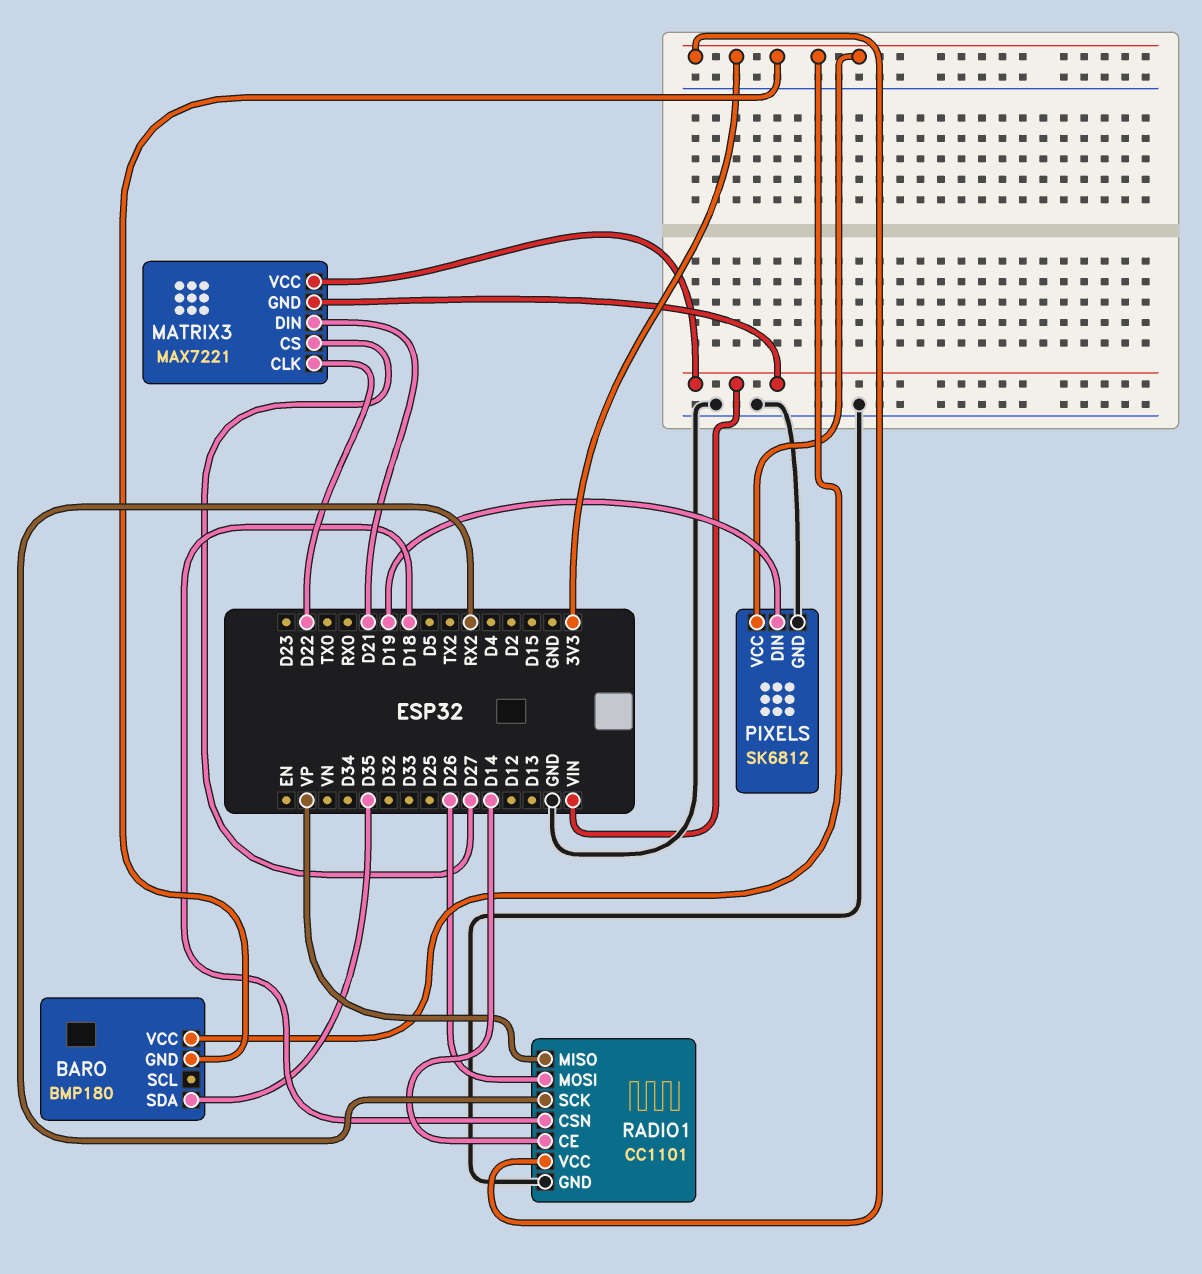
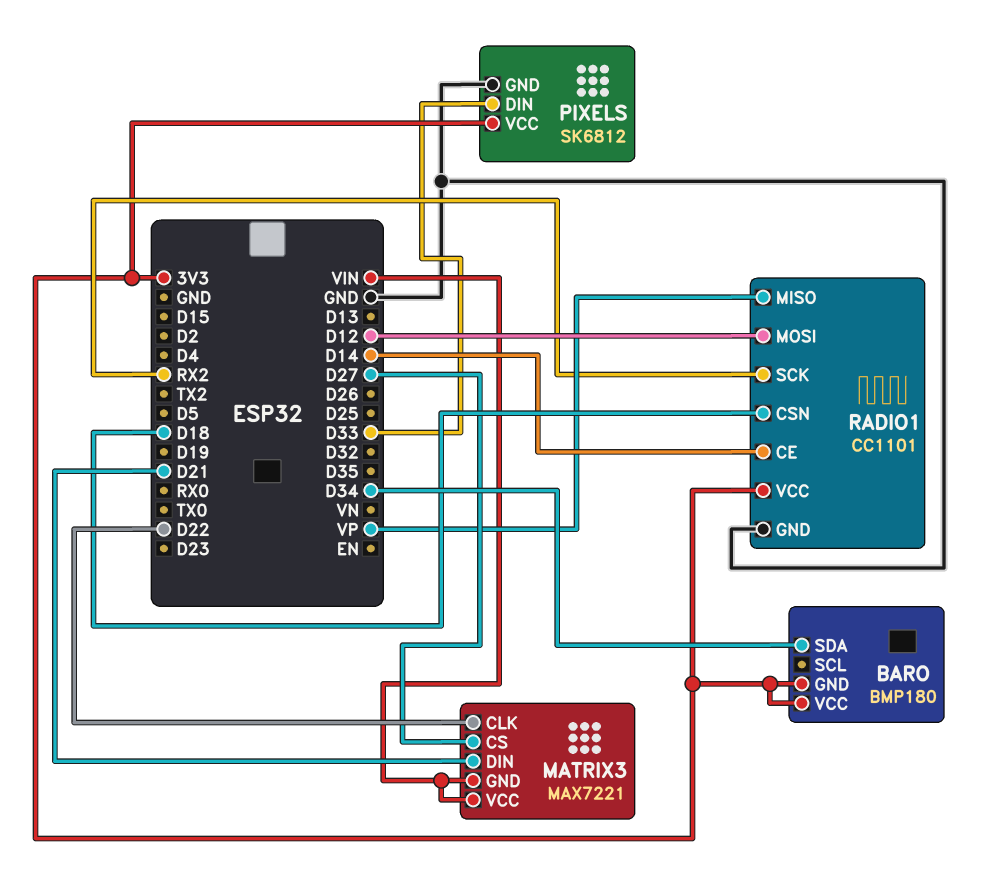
BARO pin SDA: D35 -> D34
PIXELS pin DIN: D19 -> D33
RADIO1 pin MOSI: D26 -> D12

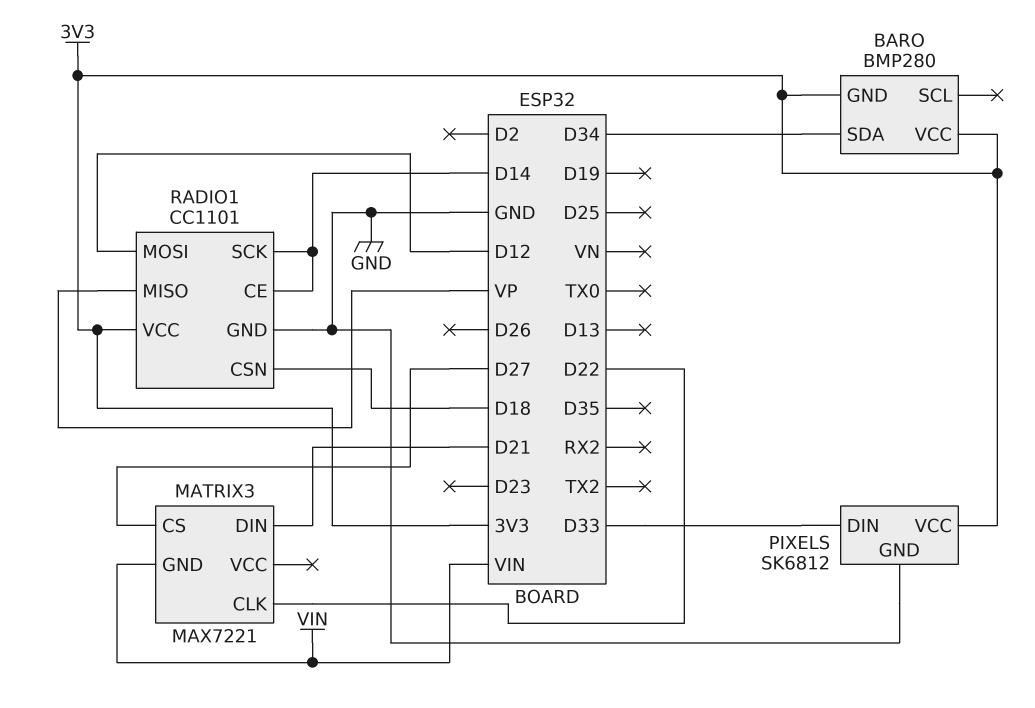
BARO: BMP180 -> BMP280
MATRIX3 pin VCC: VIN -> none
RADIO1 pin SCK: RX2 -> D14

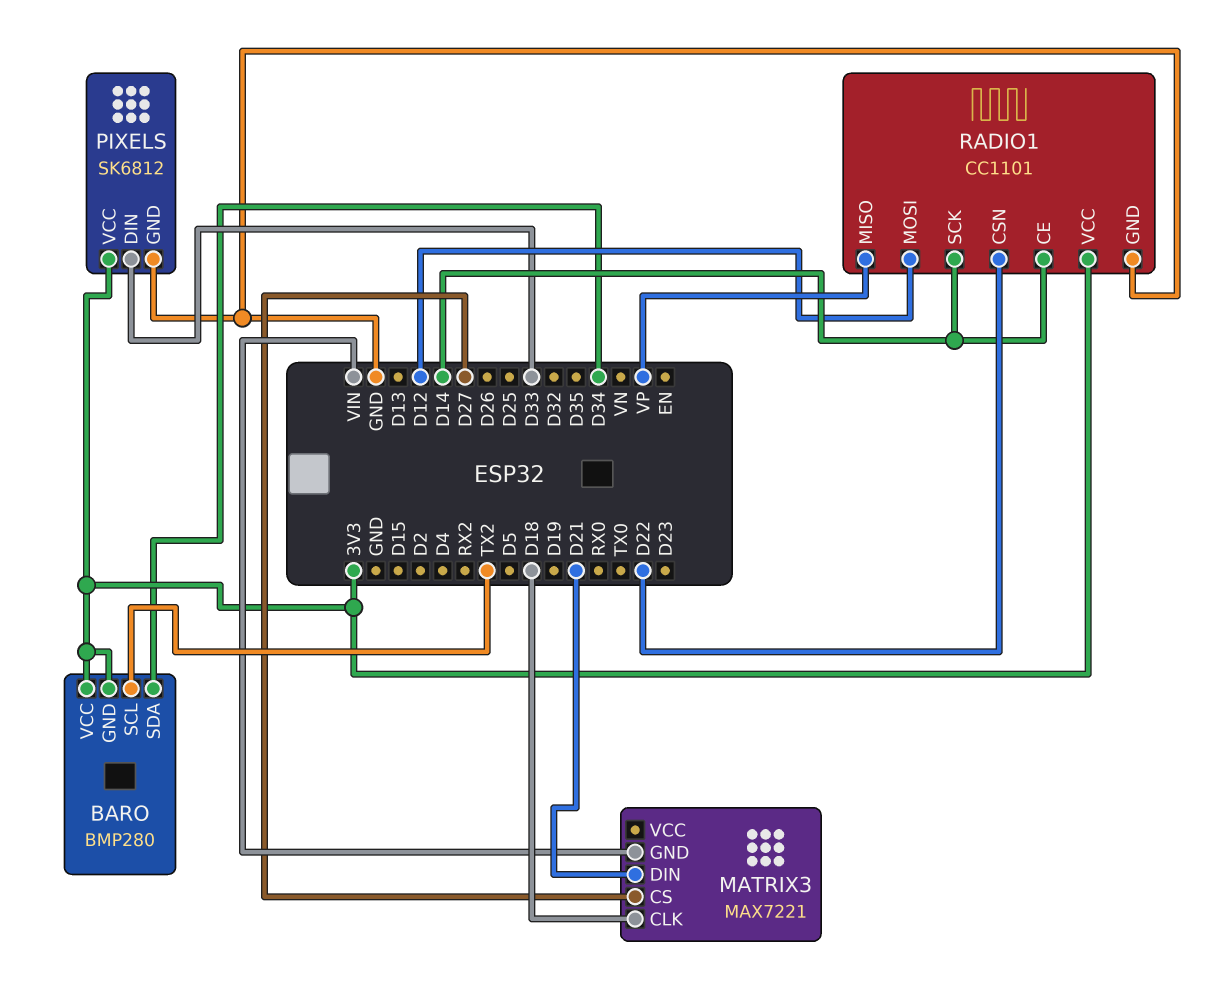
BARO pin SCL: none -> TX2
MATRIX3 pin CLK: D22 -> D18
RADIO1 pin CSN: D18 -> D22

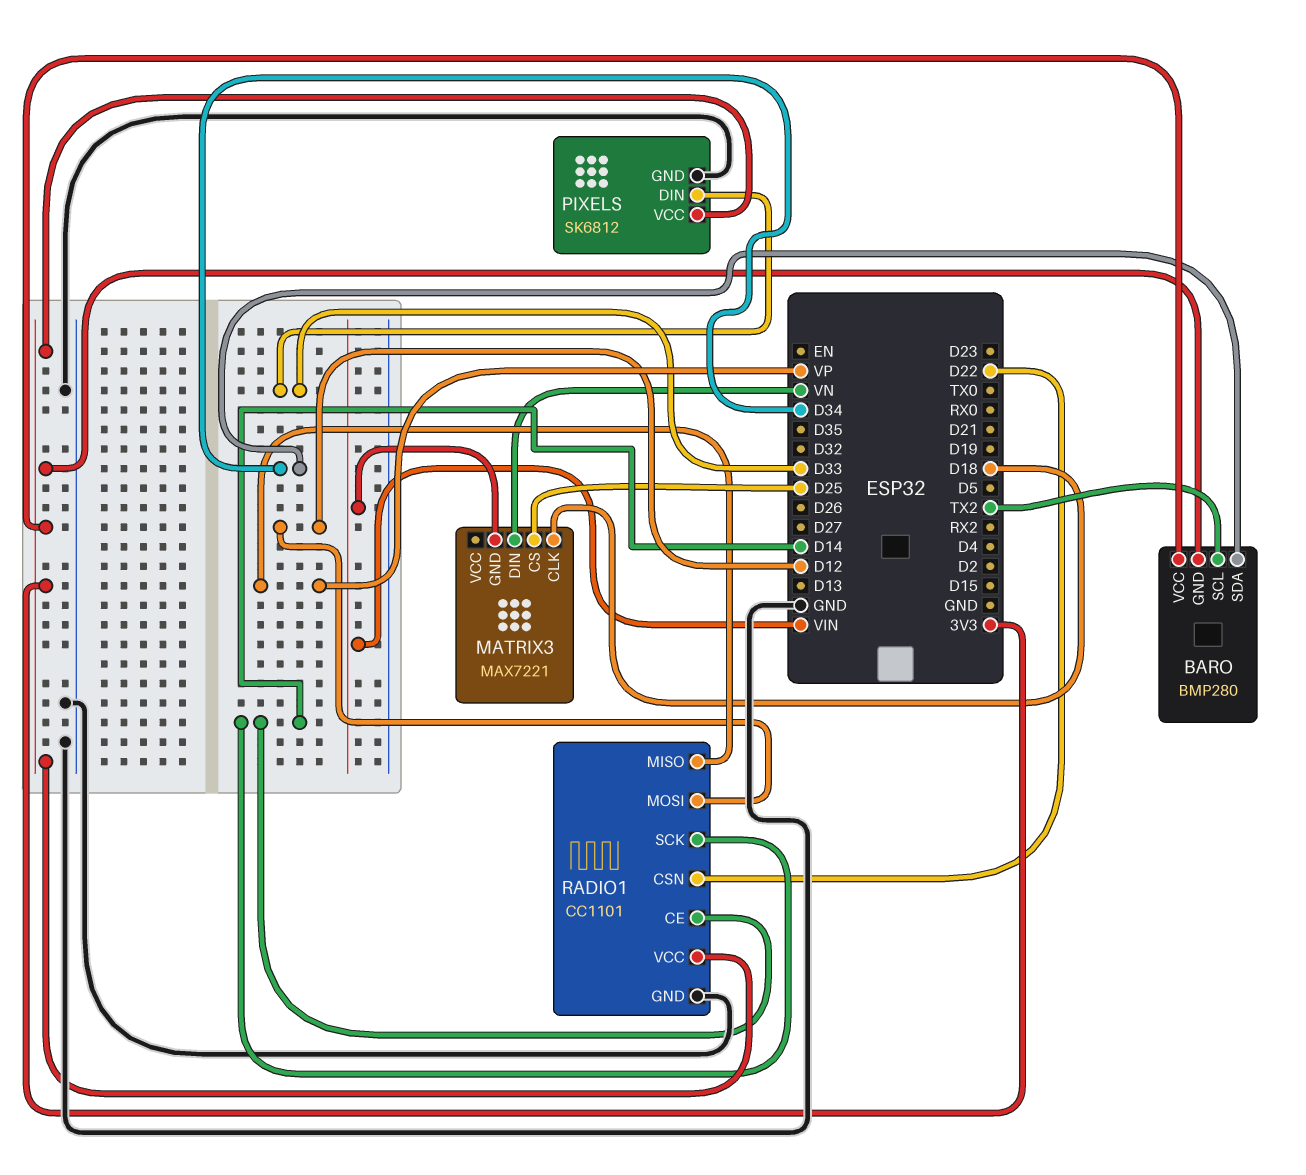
MATRIX3 pin CS: D27 -> D25
MATRIX3 pin DIN: D21 -> VN

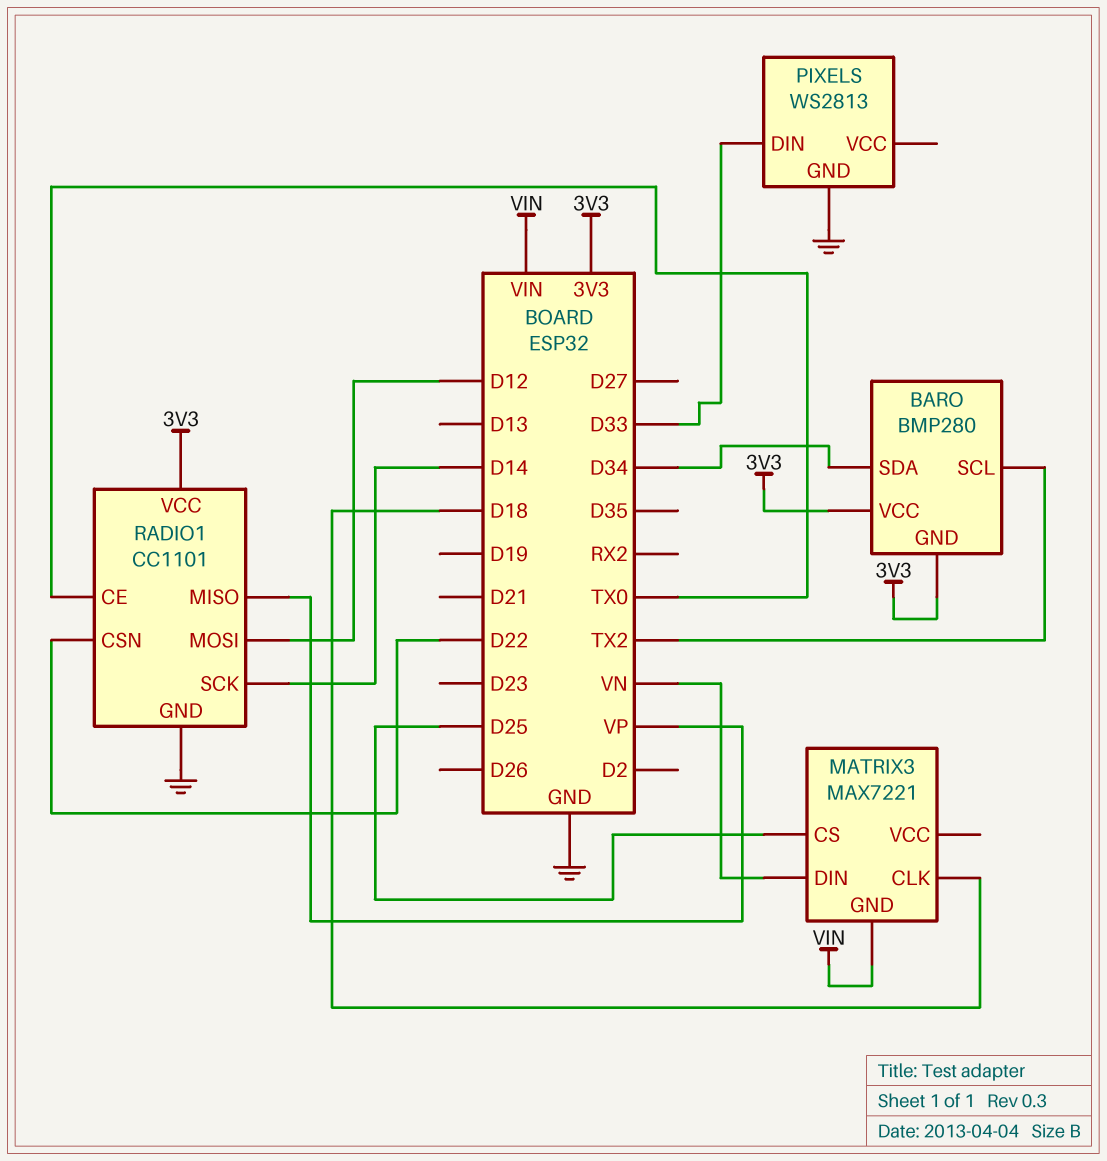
PIXELS: SK6812 -> WS2813
PIXELS pin VCC: 3V3 -> none
RADIO1 pin CE: D14 -> TX0

